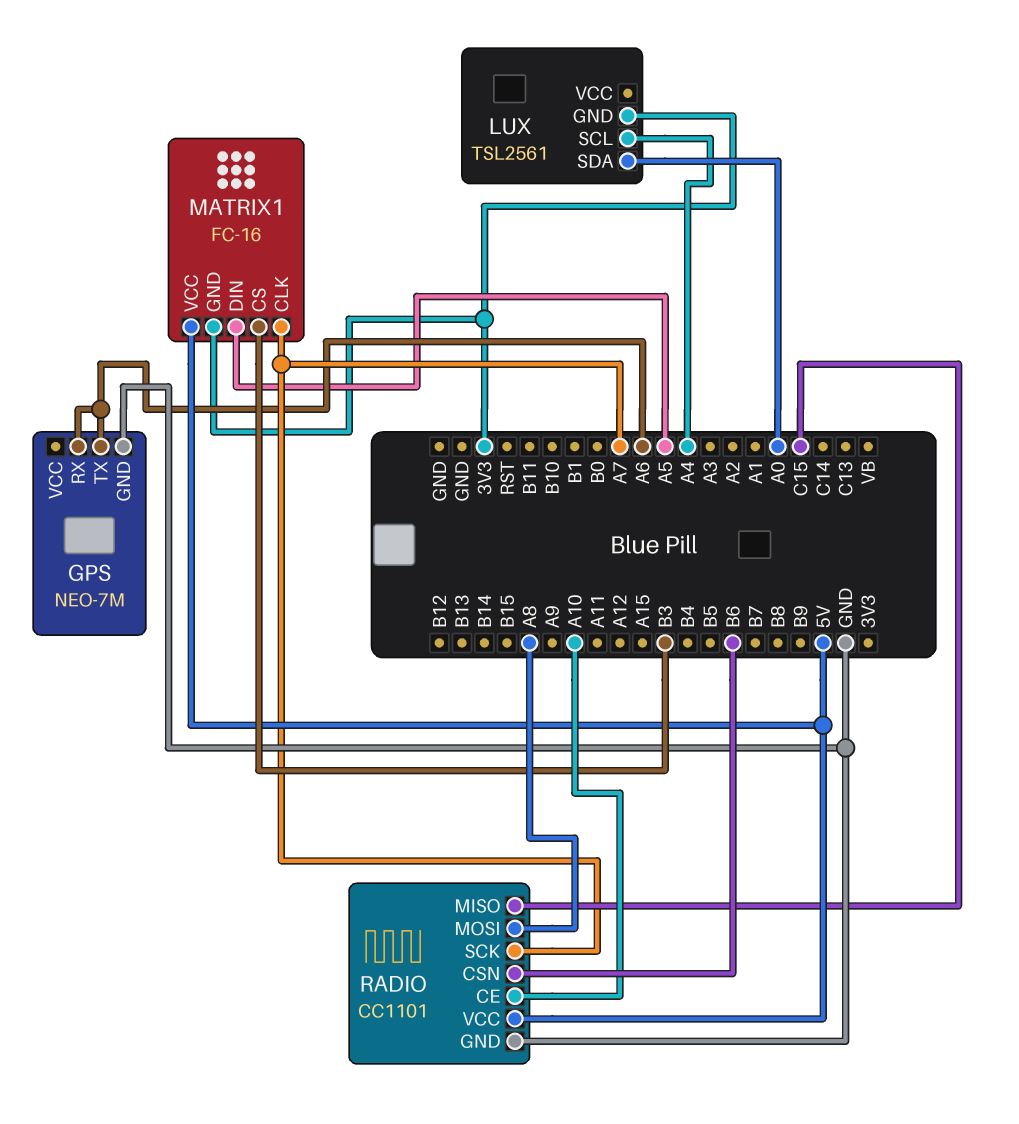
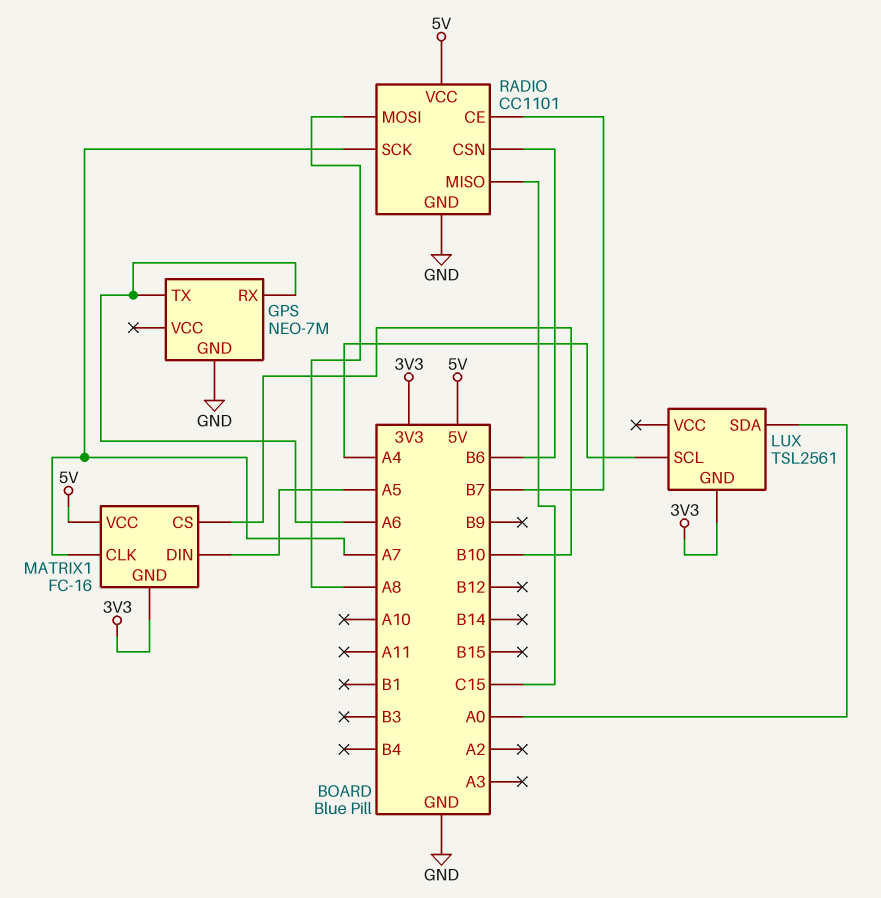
MATRIX1 pin CS: B3 -> B10
RADIO pin CE: A10 -> B7

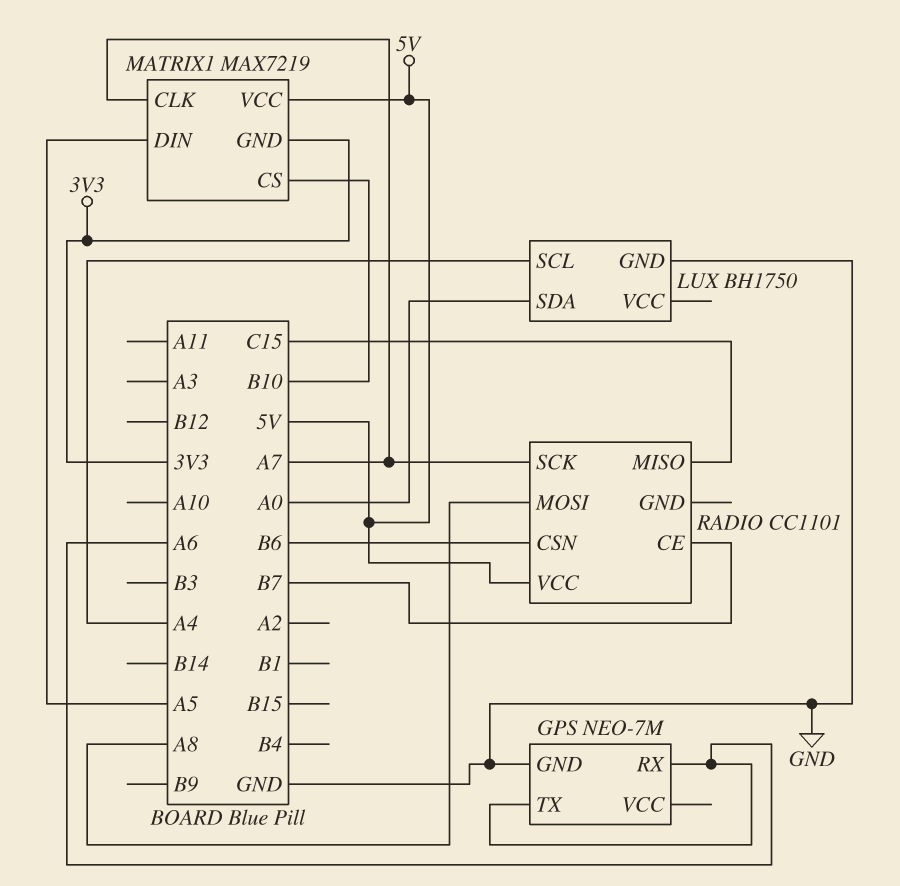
LUX: TSL2561 -> BH1750
LUX pin GND: 3V3 -> GND
MATRIX1: FC-16 -> MAX7219
RADIO pin GND: GND -> none

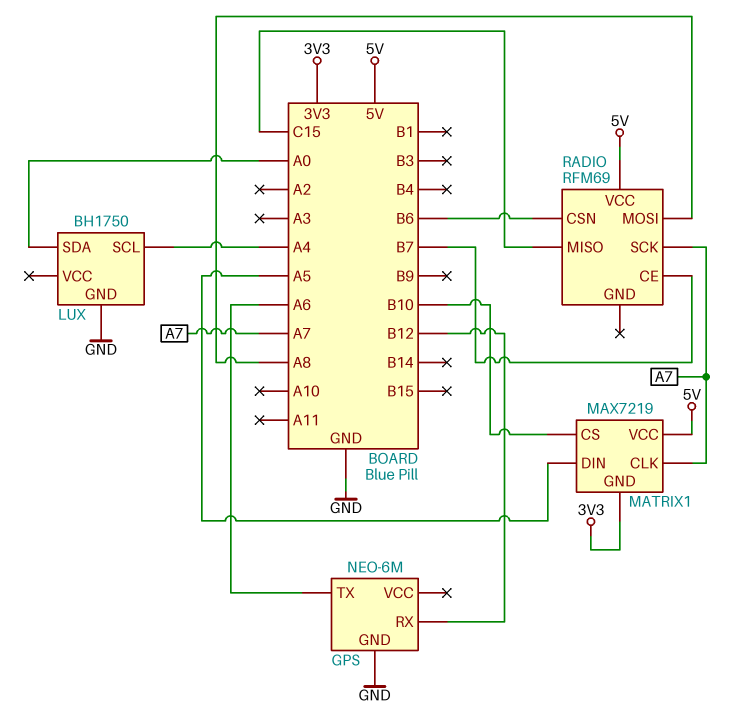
GPS: NEO-7M -> NEO-6M
GPS pin RX: A6 -> B12
RADIO: CC1101 -> RFM69

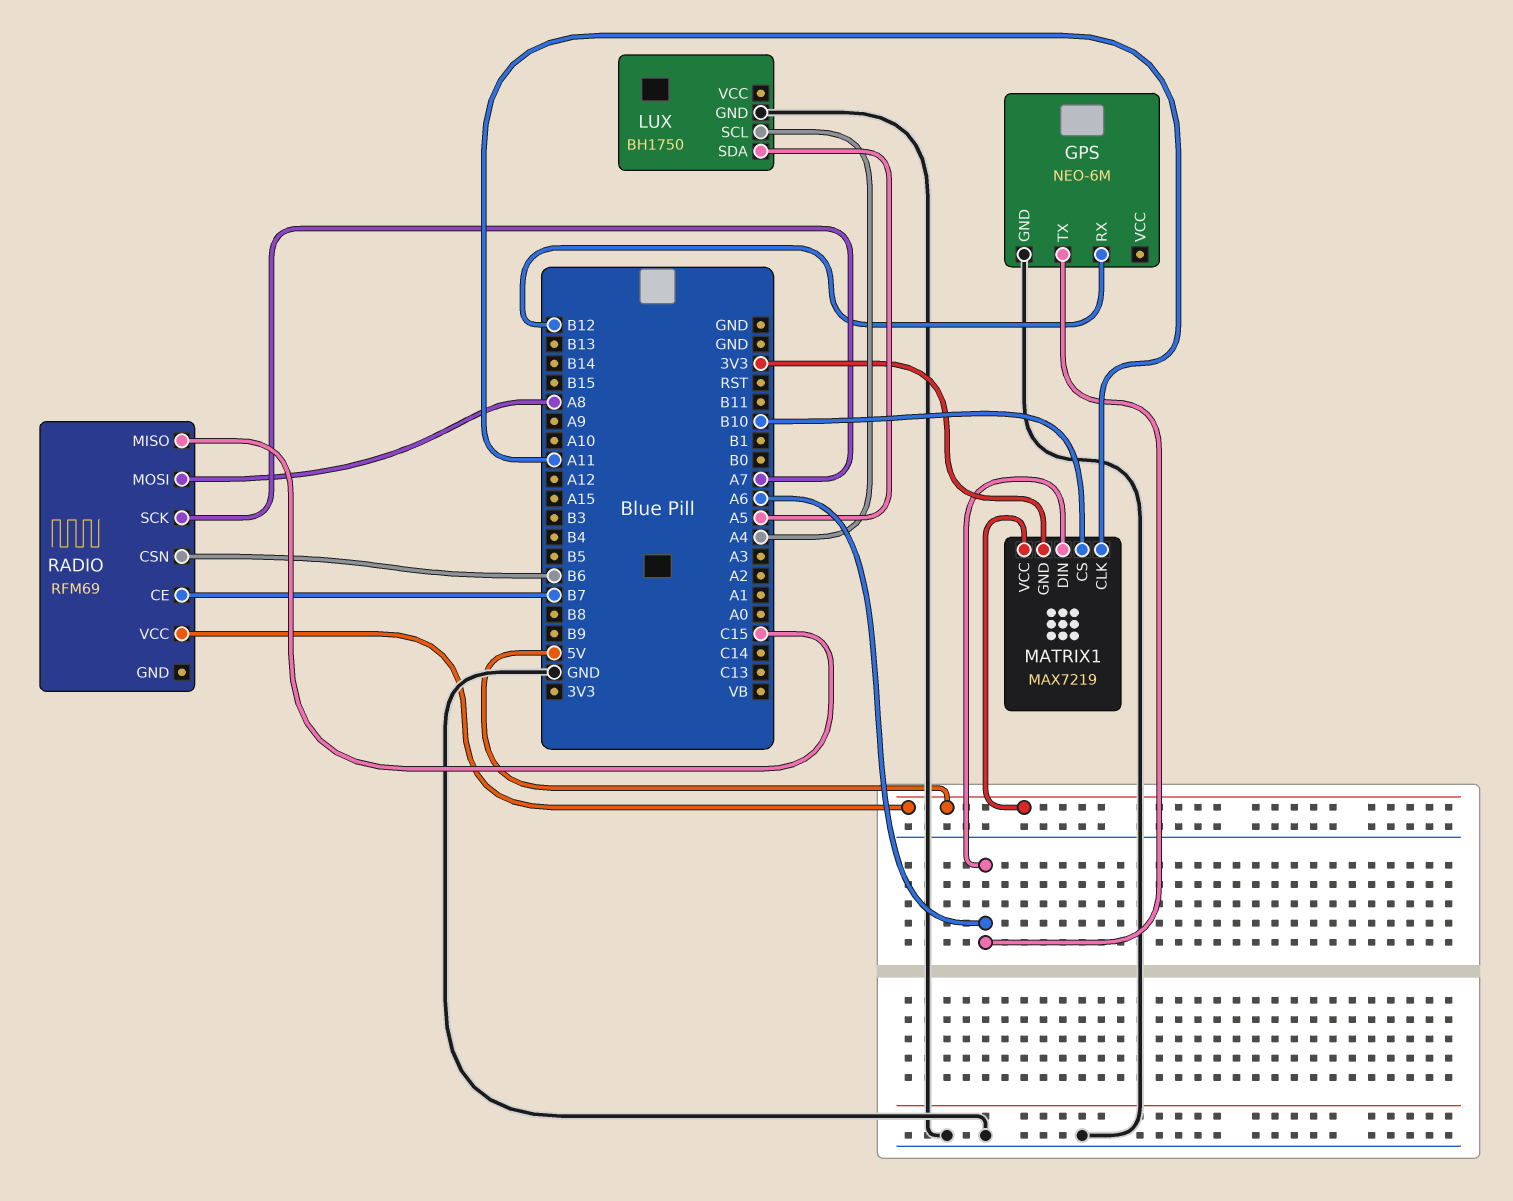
LUX pin SDA: A0 -> A5
MATRIX1 pin CLK: A7 -> A11
MATRIX1 pin DIN: A5 -> A6

